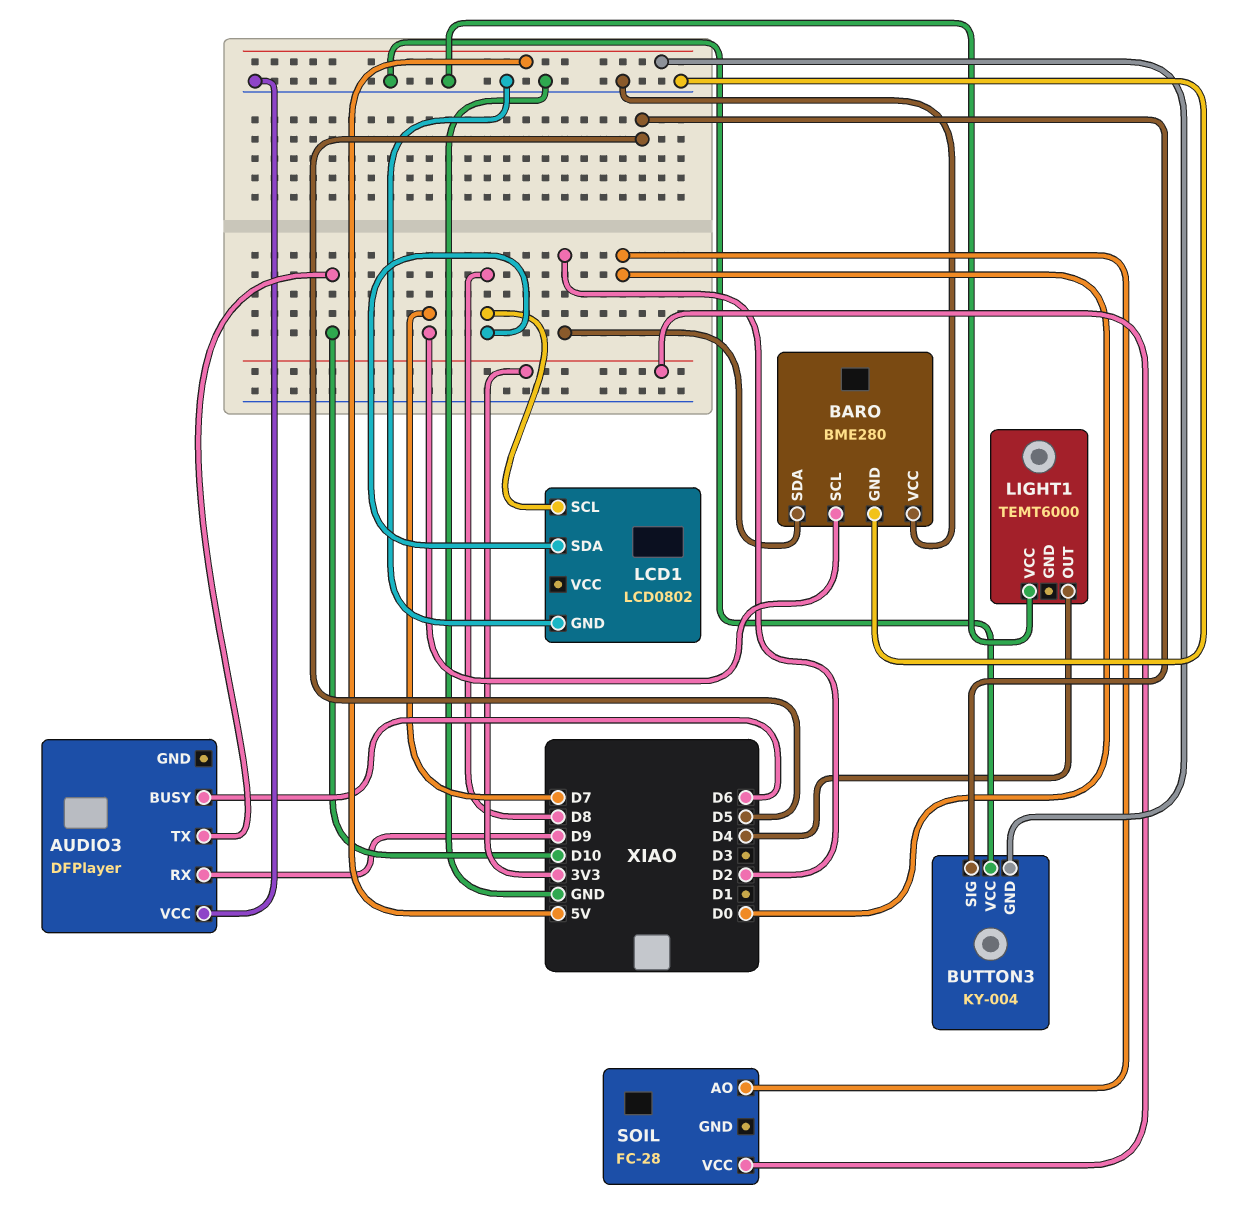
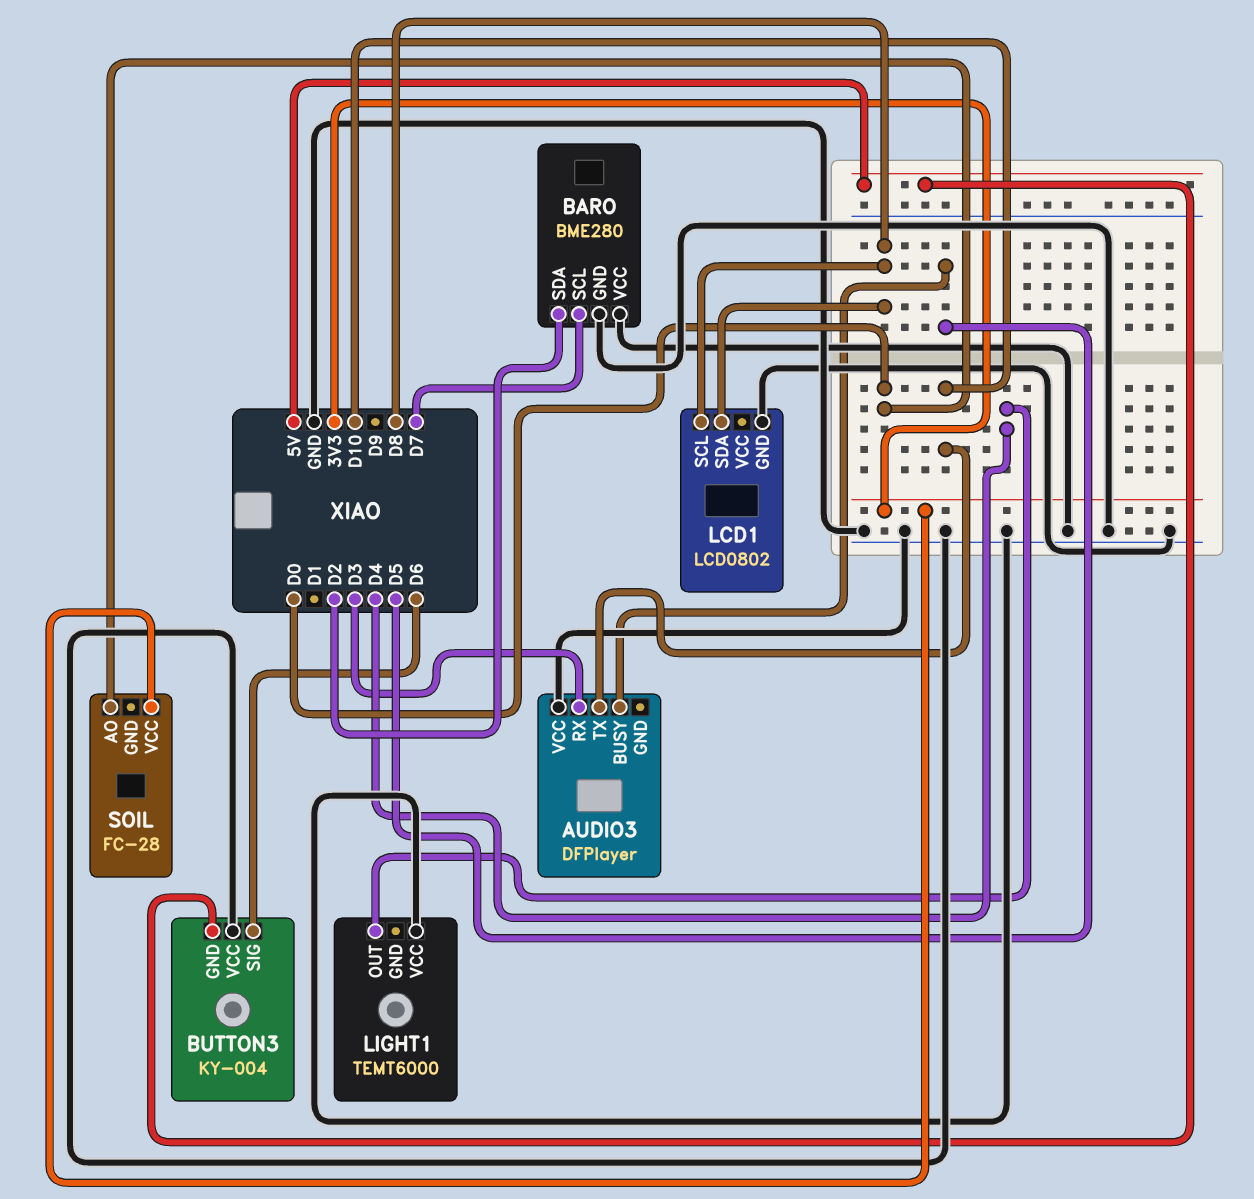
AUDIO3 pin BUSY: D6 -> D5
AUDIO3 pin RX: D9 -> D3
BUTTON3 pin SIG: D5 -> D6

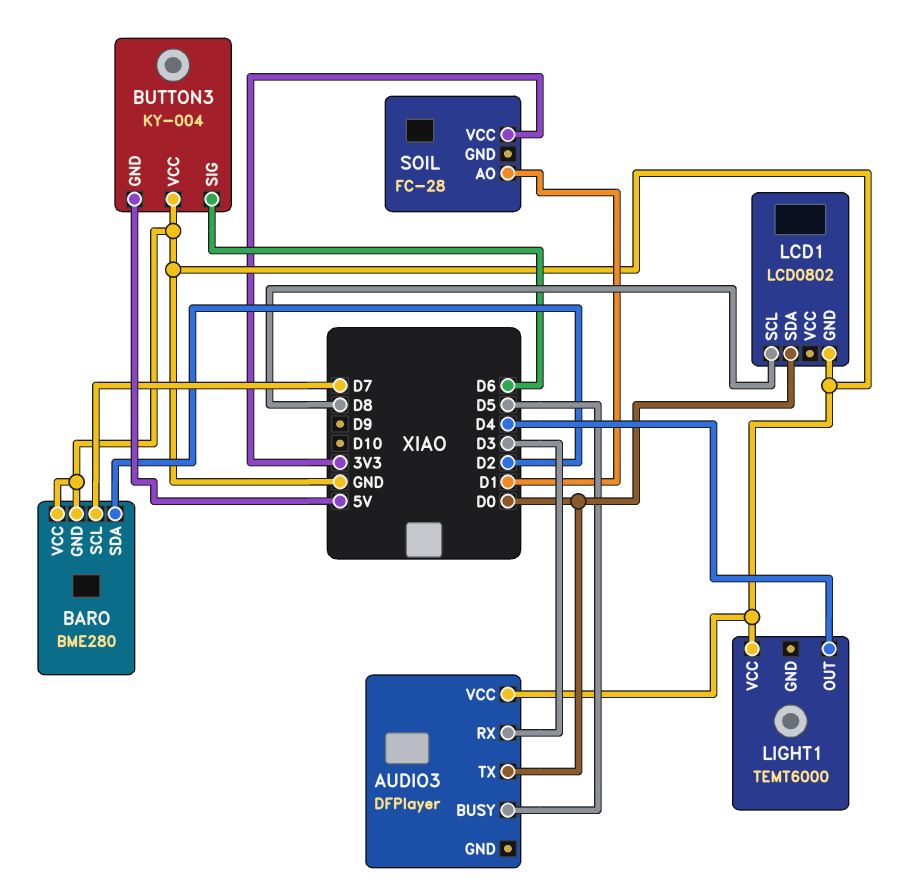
AUDIO3 pin TX: D10 -> D0
LCD1 pin SDA: D8 -> D0
SOIL pin AO: D0 -> D1

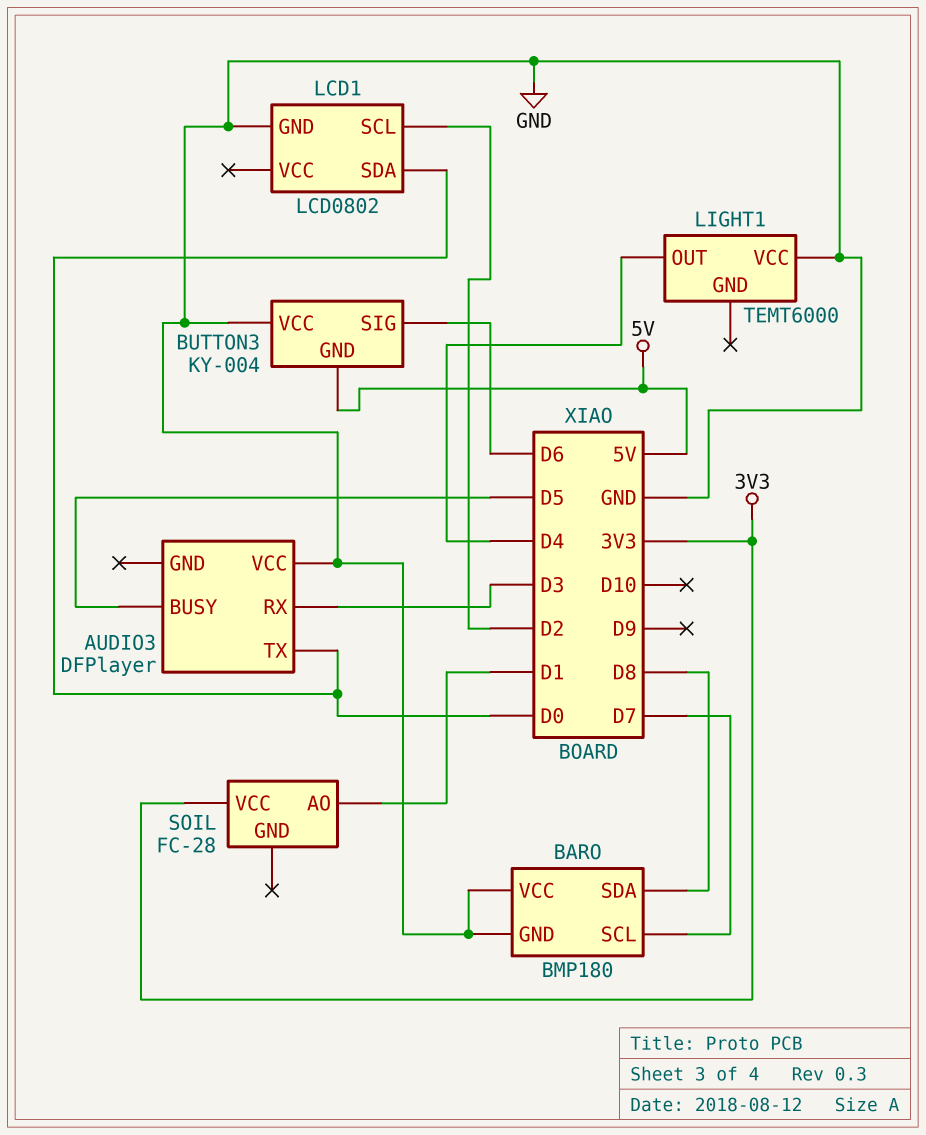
BARO: BME280 -> BMP180
BARO pin SDA: D2 -> D8
LCD1 pin SCL: D8 -> D2

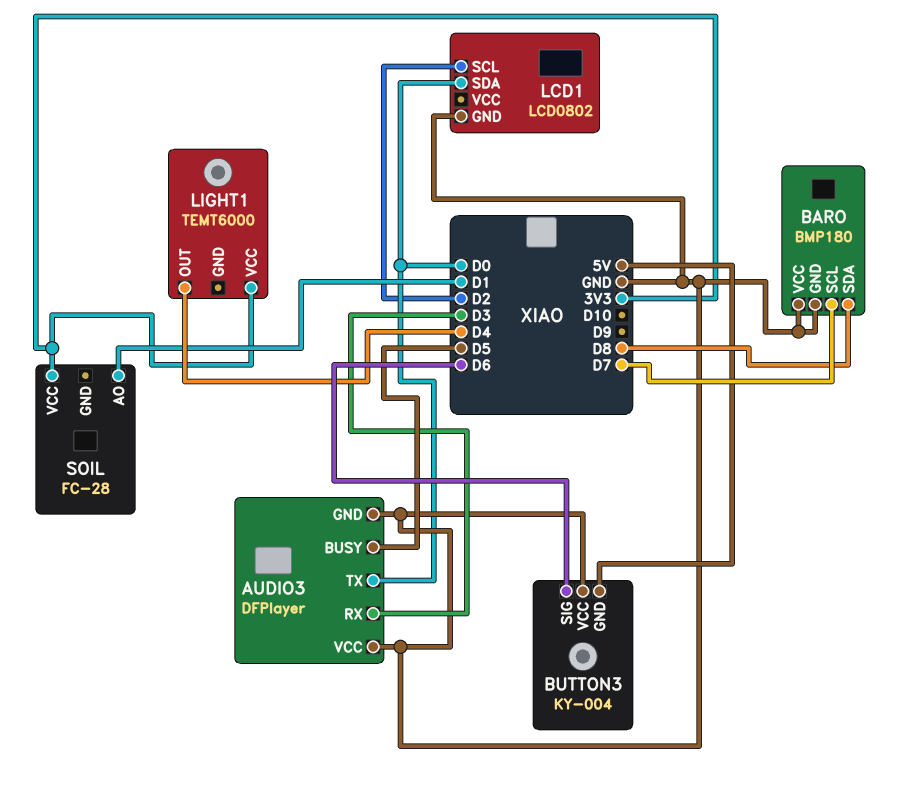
AUDIO3 pin GND: none -> GND
LIGHT1 pin VCC: GND -> 3V3

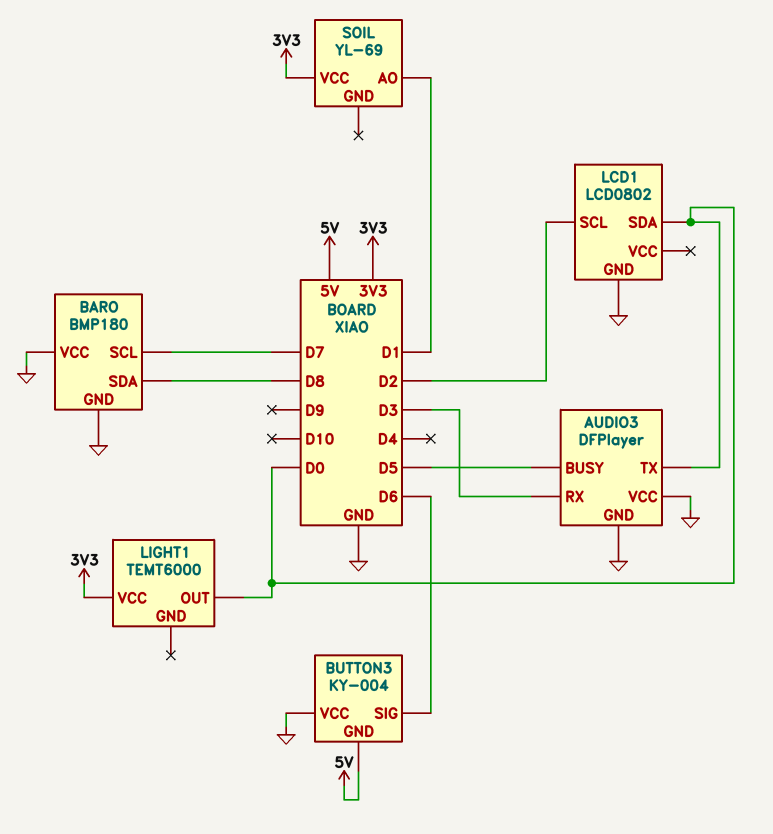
LIGHT1 pin OUT: D4 -> D0
SOIL: FC-28 -> YL-69

